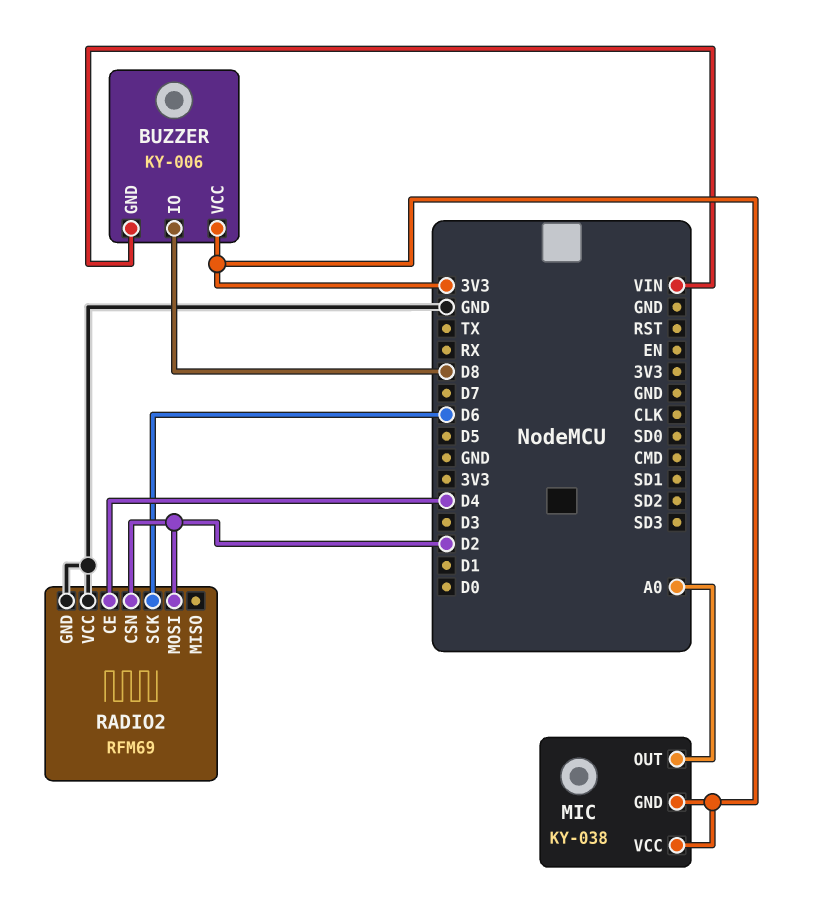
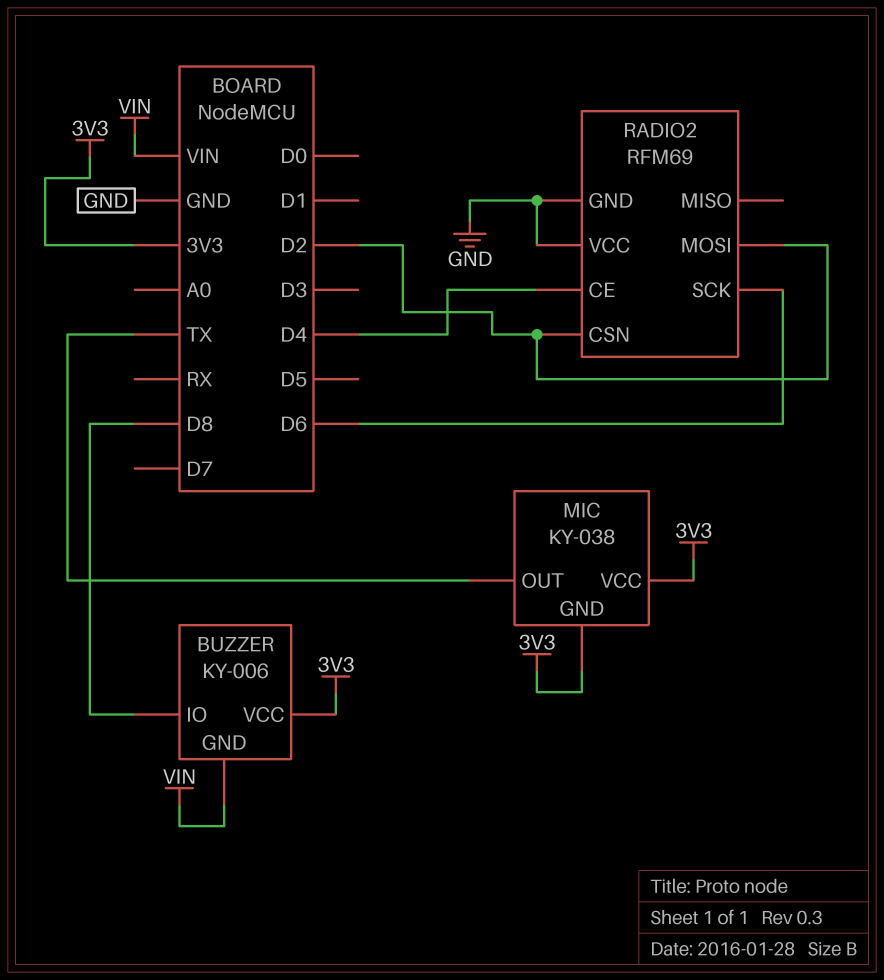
MIC pin OUT: A0 -> TX

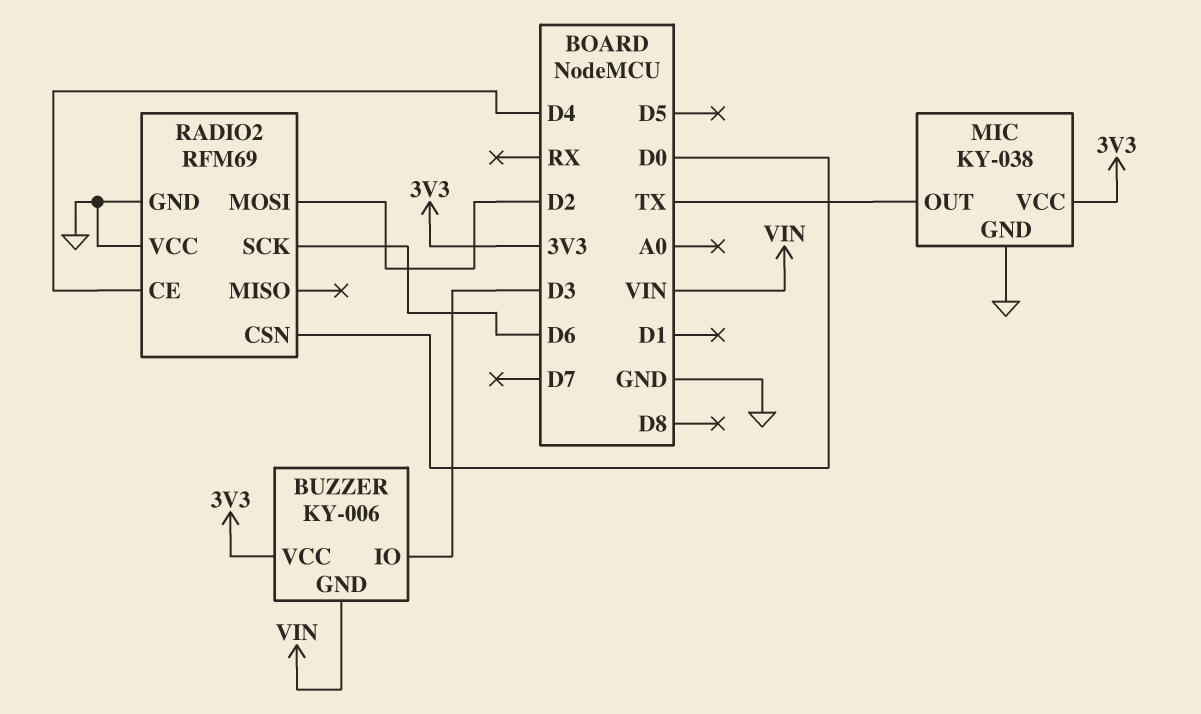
BUZZER pin IO: D8 -> D3
MIC pin GND: 3V3 -> GND
RADIO2 pin CSN: D2 -> D0

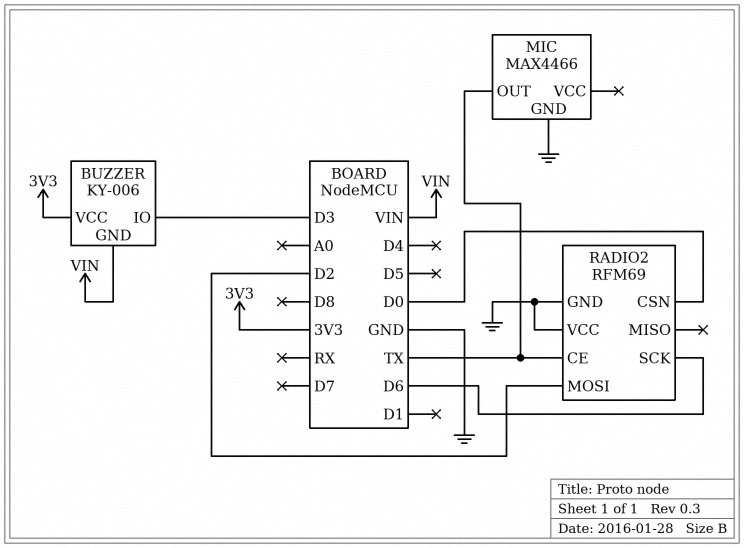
MIC: KY-038 -> MAX4466
MIC pin VCC: 3V3 -> none
RADIO2 pin CE: D4 -> TX

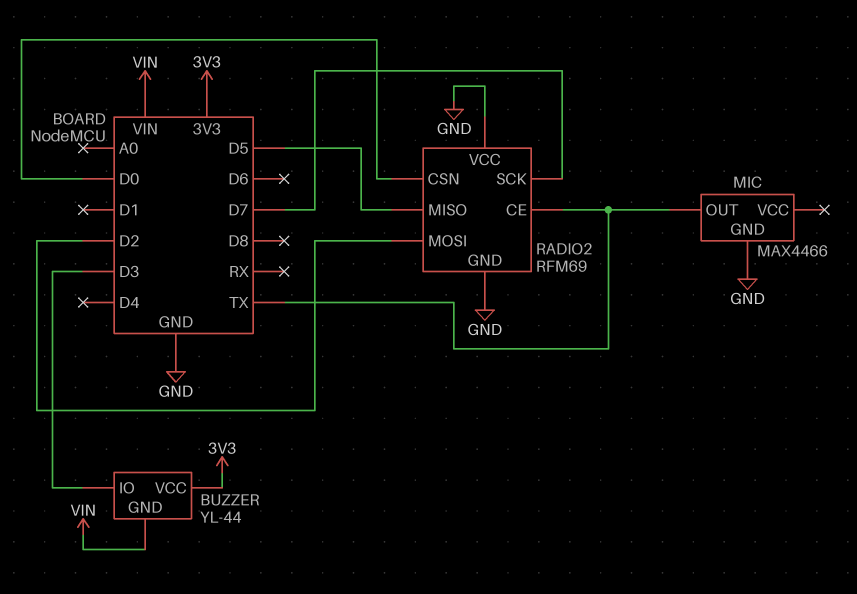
BUZZER: KY-006 -> YL-44
RADIO2 pin MISO: none -> D5
RADIO2 pin SCK: D6 -> D7

